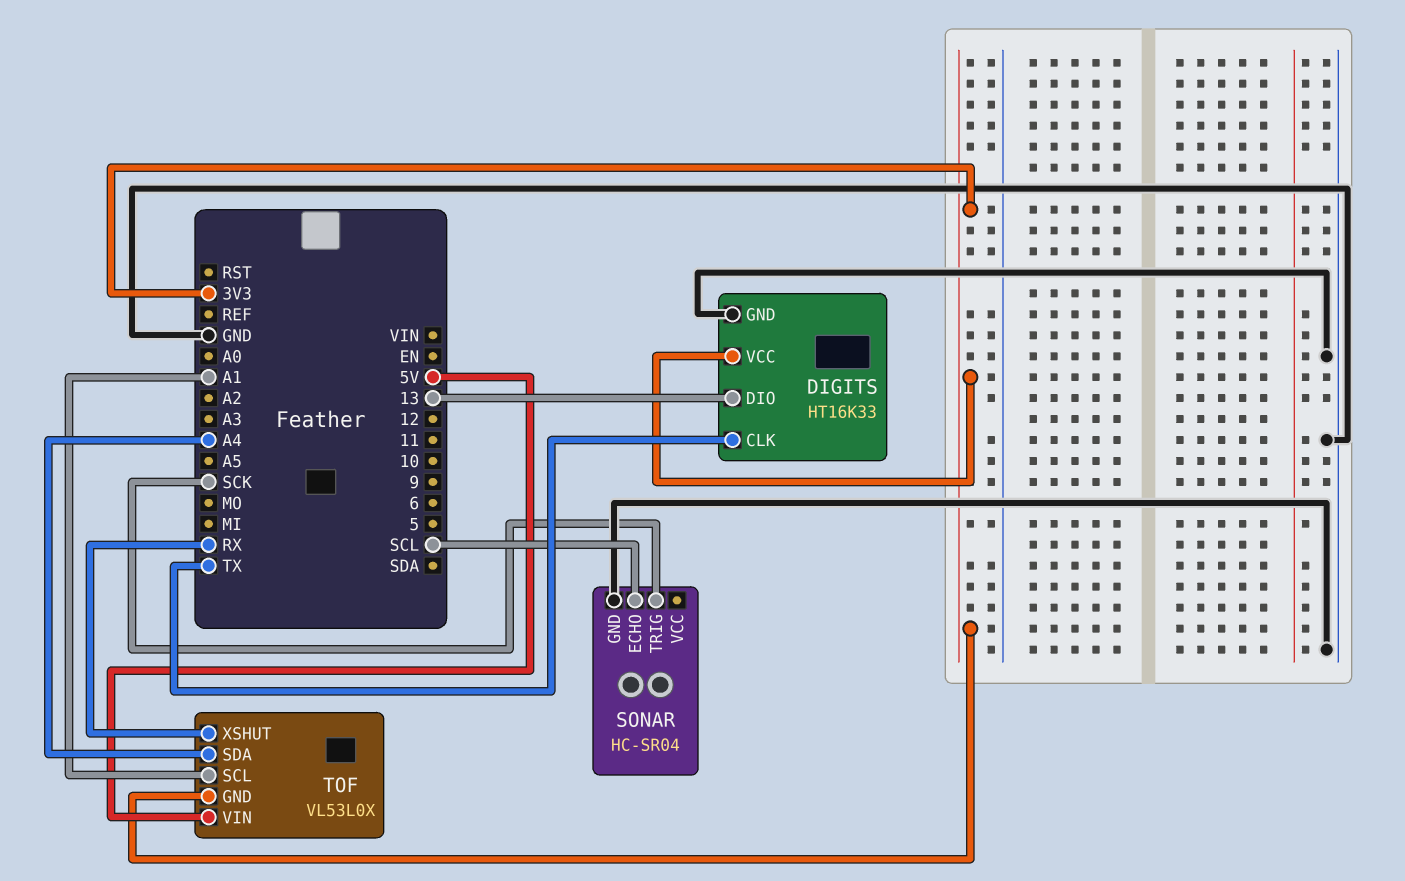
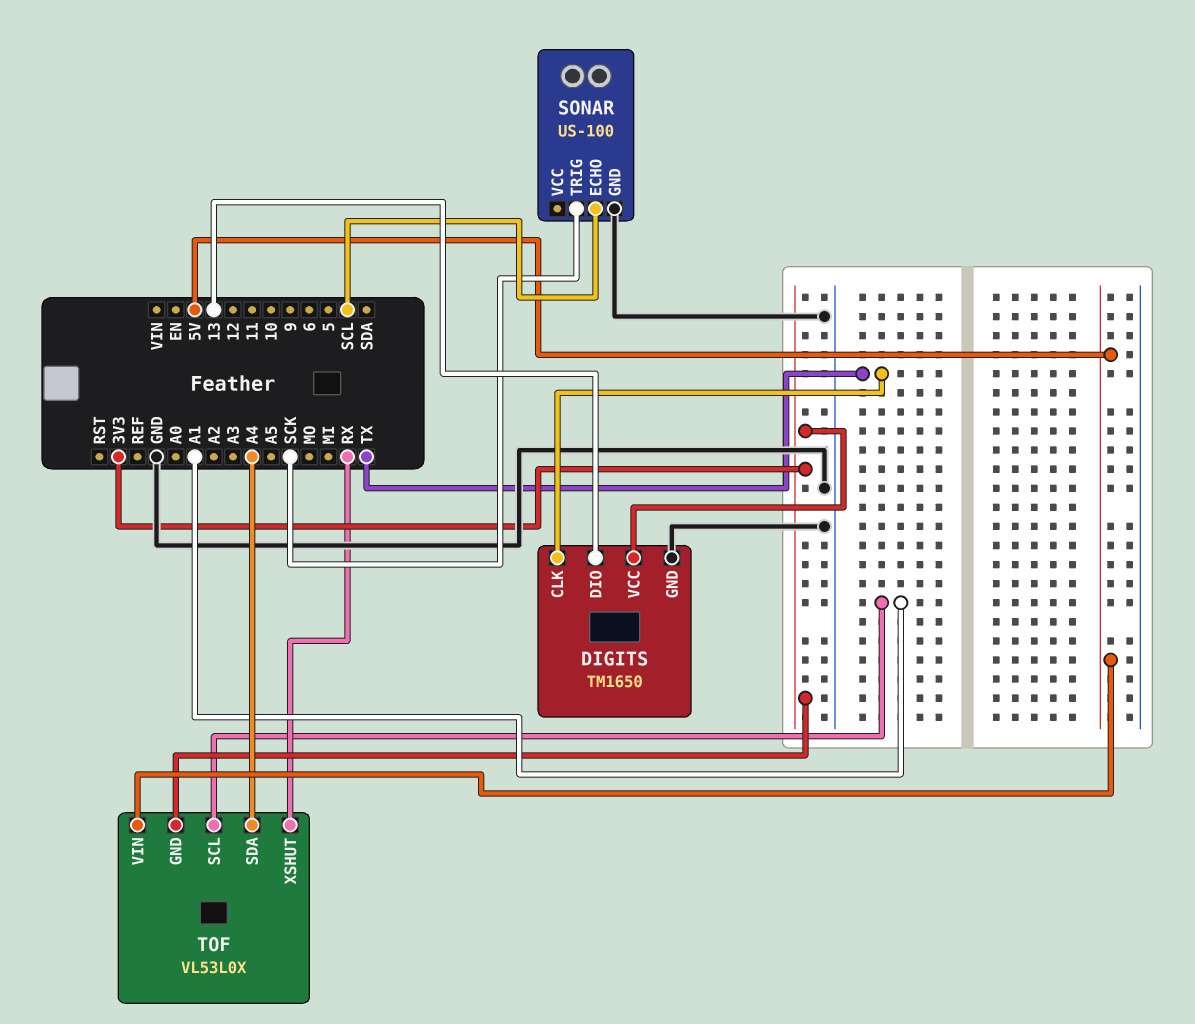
DIGITS: HT16K33 -> TM1650
SONAR: HC-SR04 -> US-100

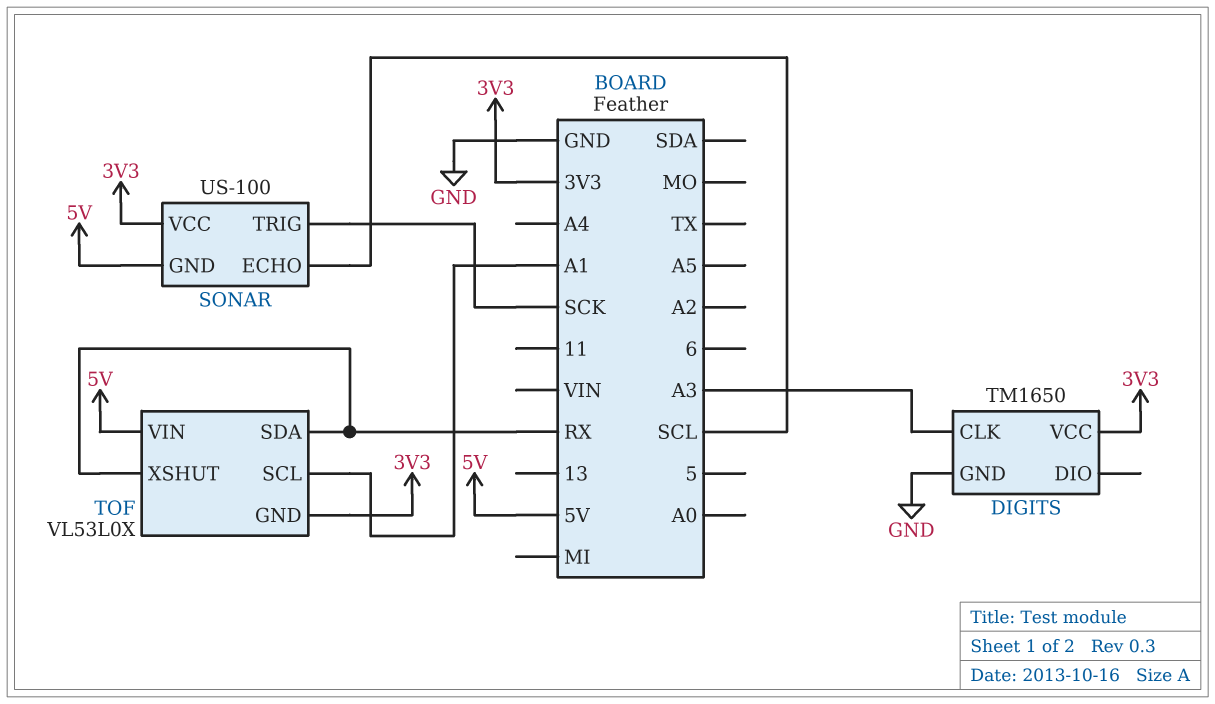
DIGITS pin CLK: TX -> A3
DIGITS pin DIO: 13 -> none
SONAR pin GND: GND -> 5V
SONAR pin VCC: none -> 3V3
TOF pin SDA: A4 -> RX

